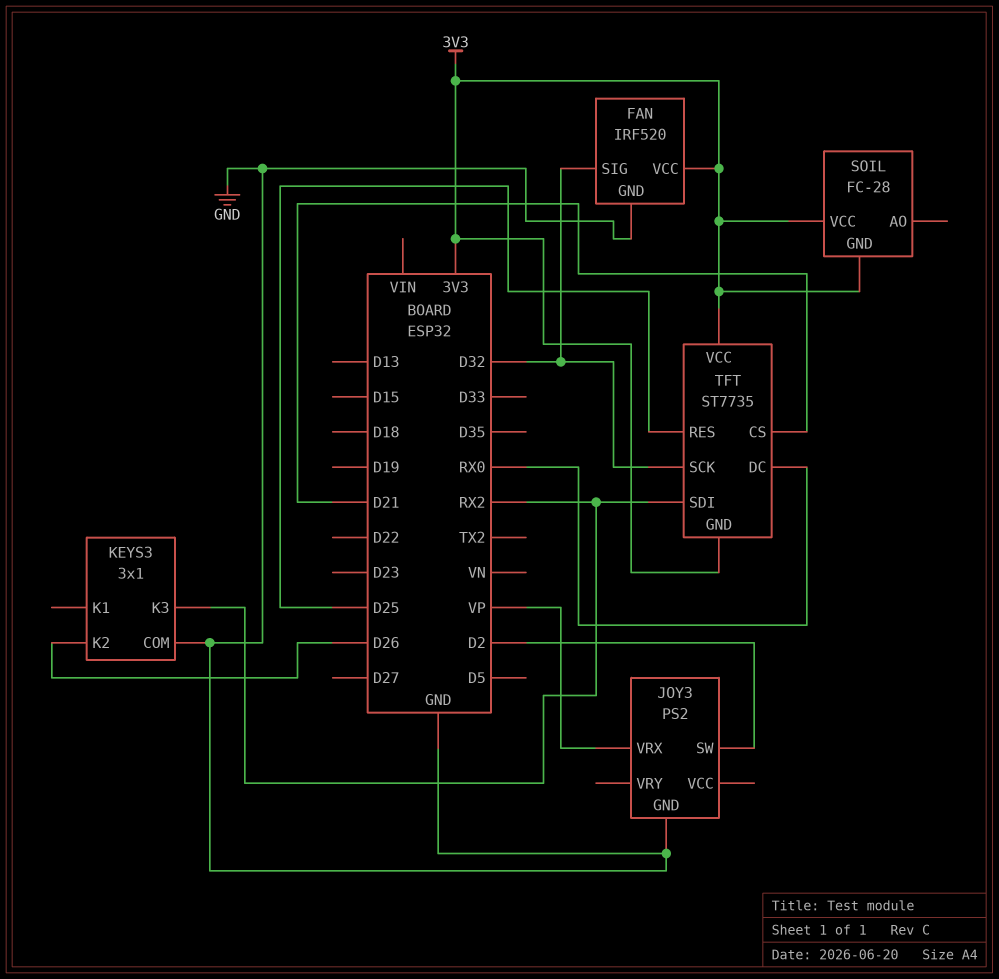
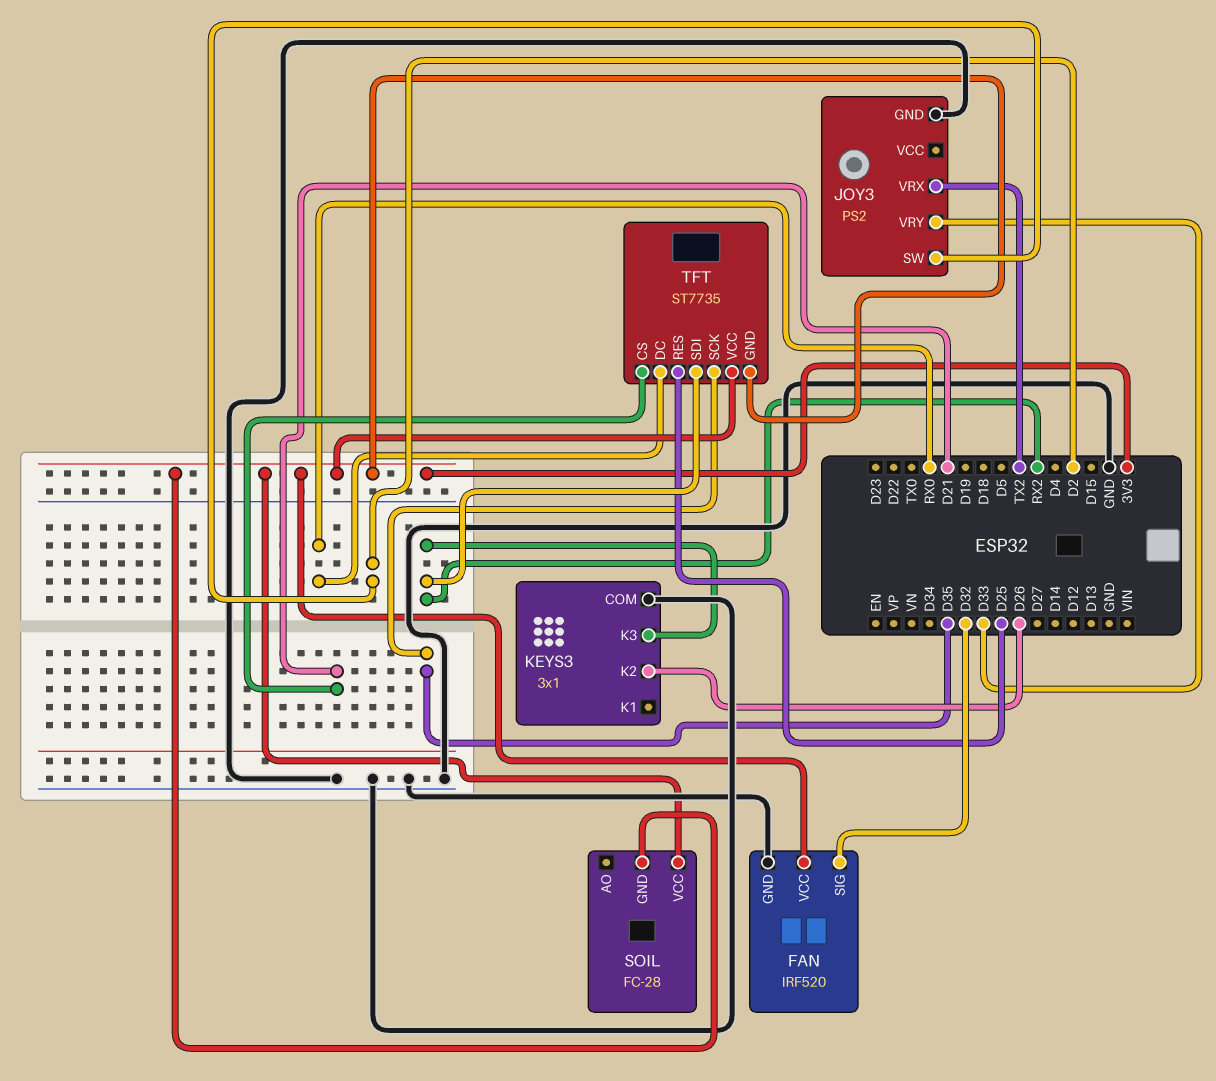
JOY3 pin VRX: VP -> TX2
JOY3 pin VRY: none -> D33
TFT pin SCK: D32 -> D35

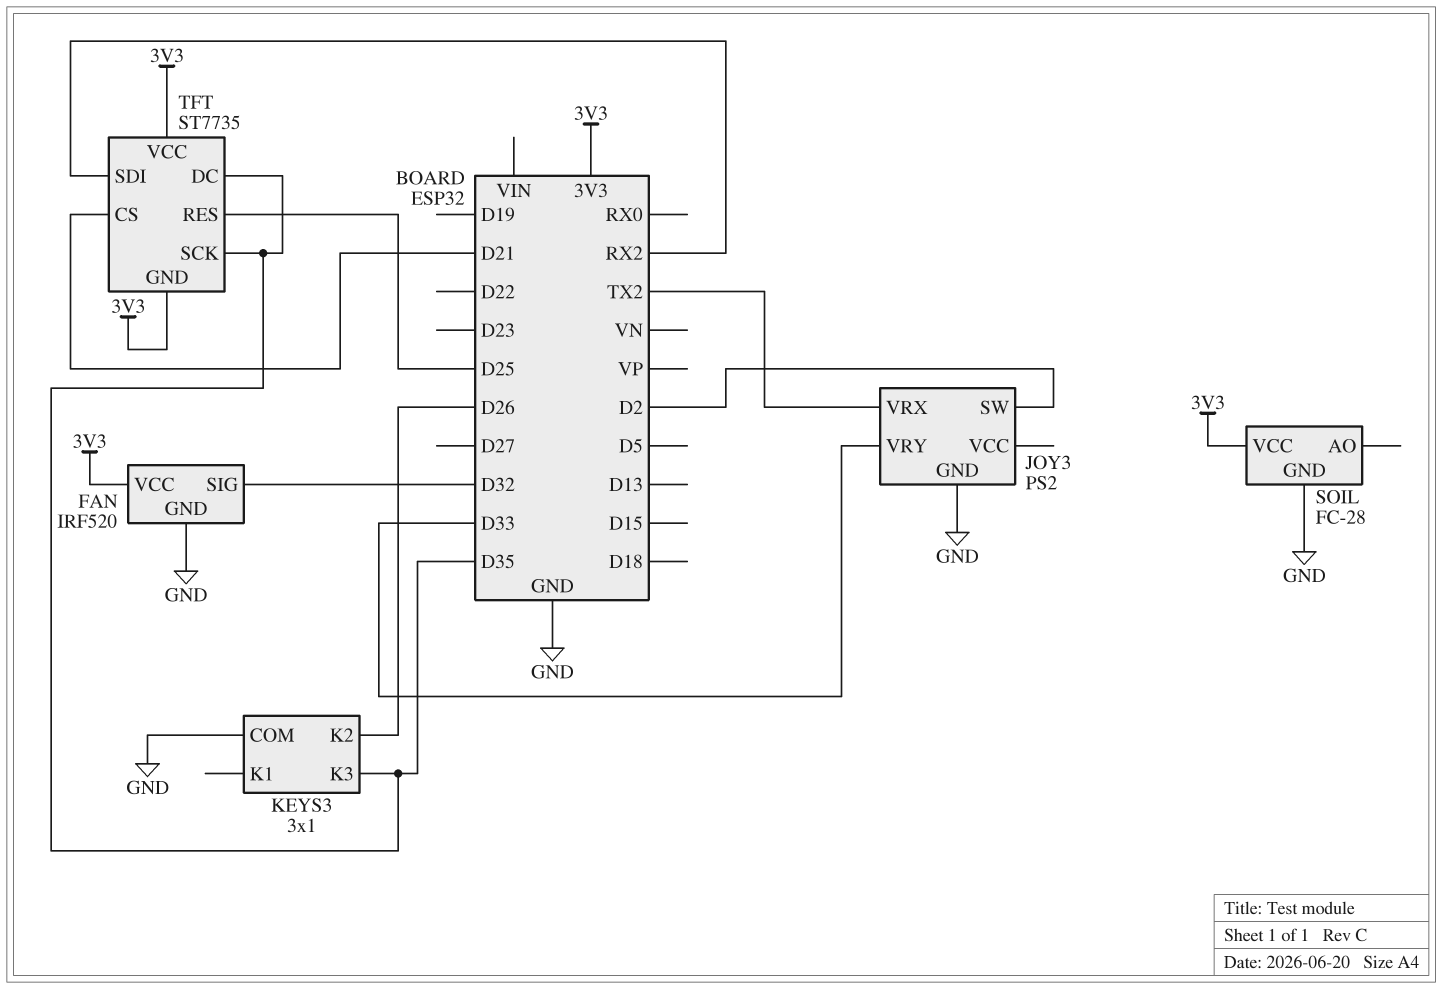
KEYS3 pin K3: RX2 -> D35
SOIL pin GND: 3V3 -> GND
TFT pin DC: RX0 -> D35

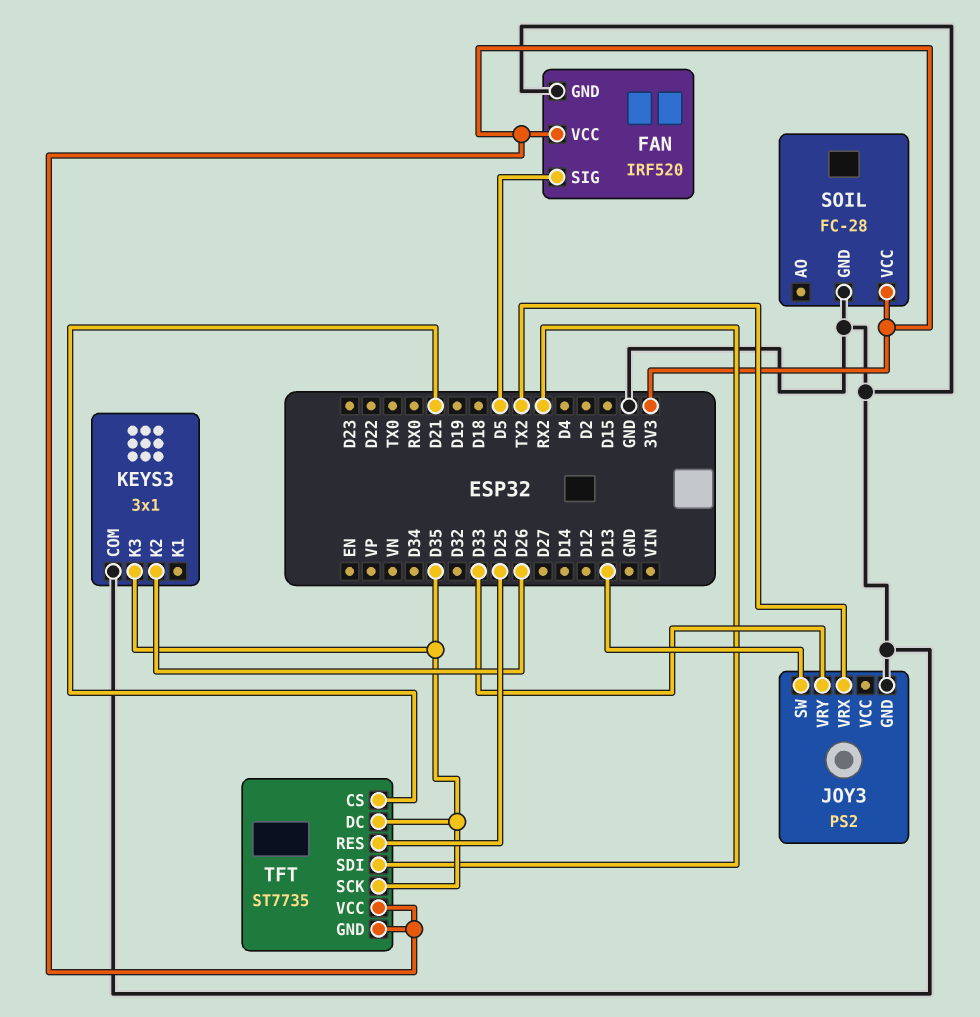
FAN pin SIG: D32 -> D5
JOY3 pin SW: D2 -> D13

